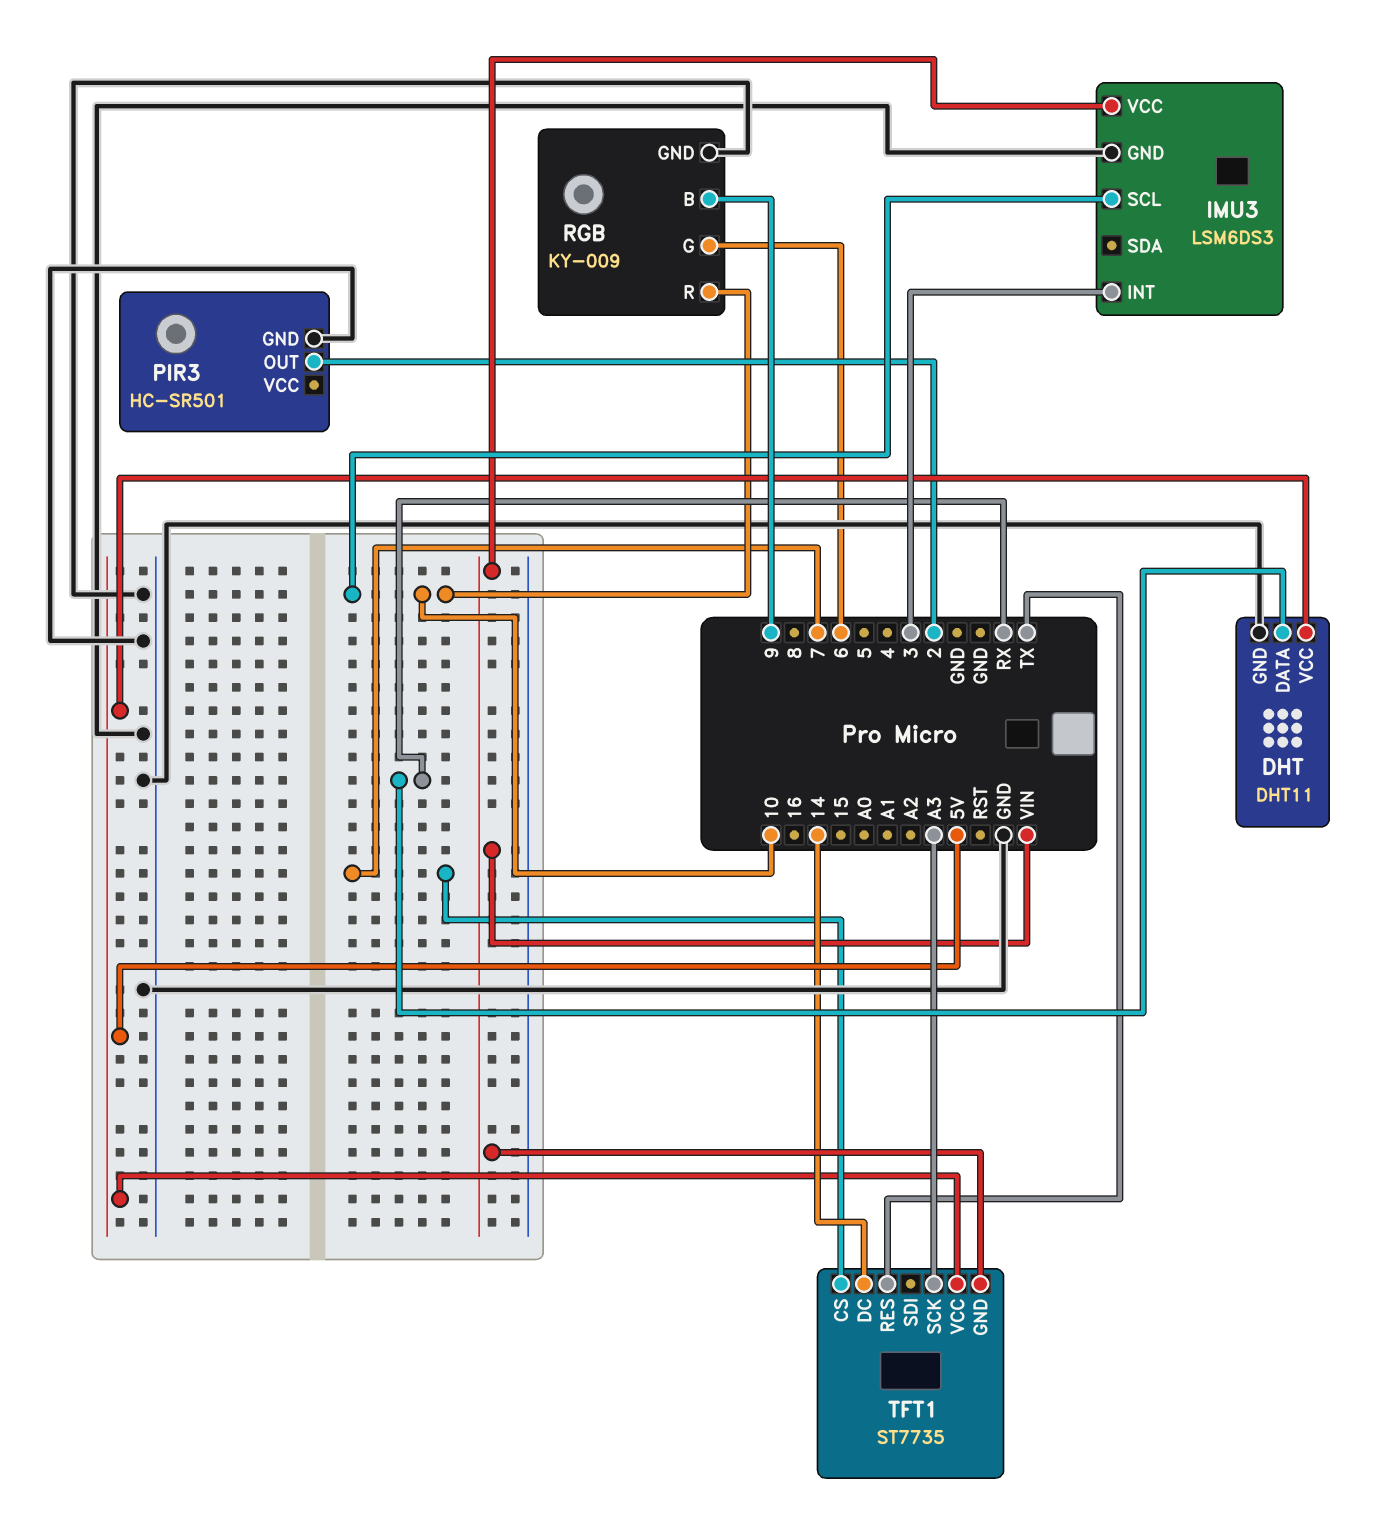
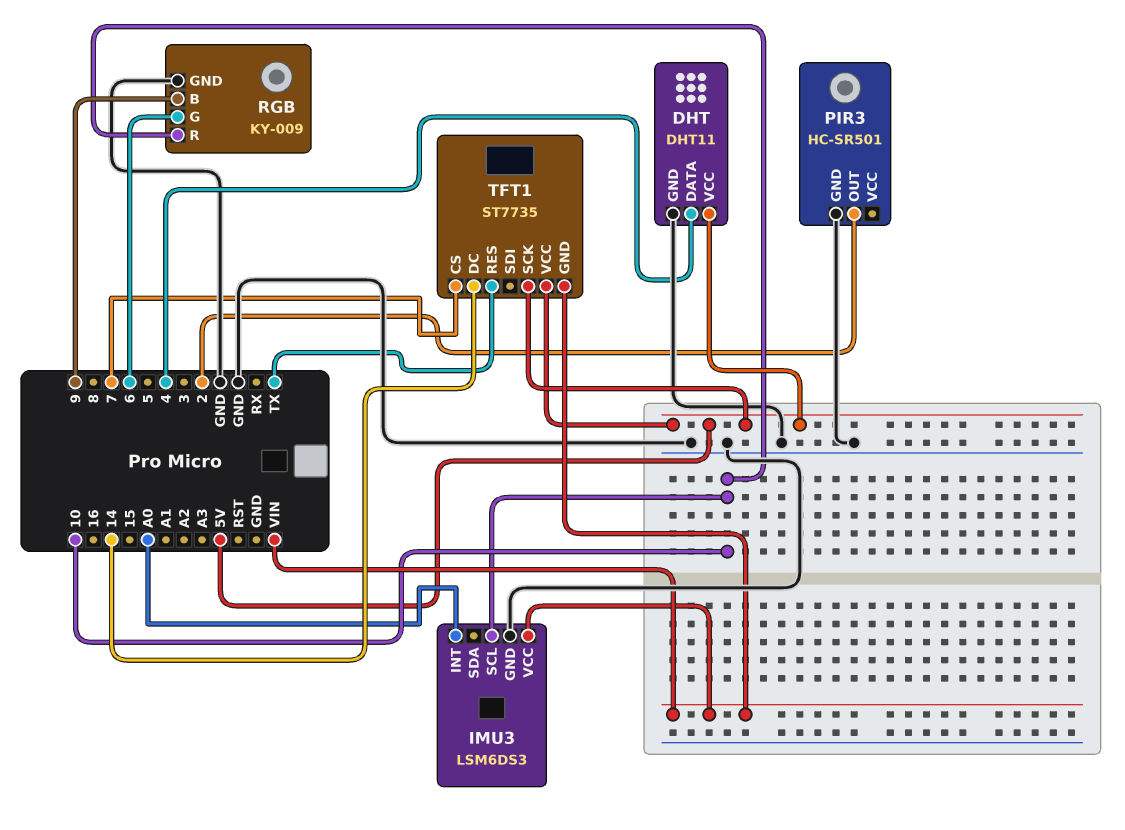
DHT pin DATA: RX -> 4
IMU3 pin INT: 3 -> A0
TFT1 pin SCK: A3 -> 5V

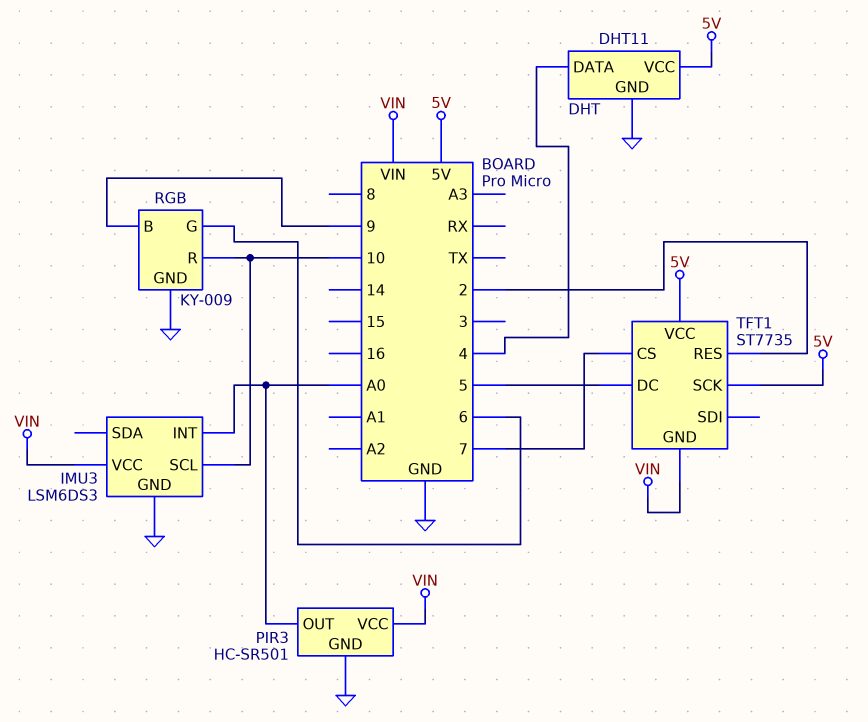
PIR3 pin OUT: 2 -> A0
PIR3 pin VCC: none -> VIN
TFT1 pin DC: 14 -> 5
TFT1 pin RES: TX -> 2

